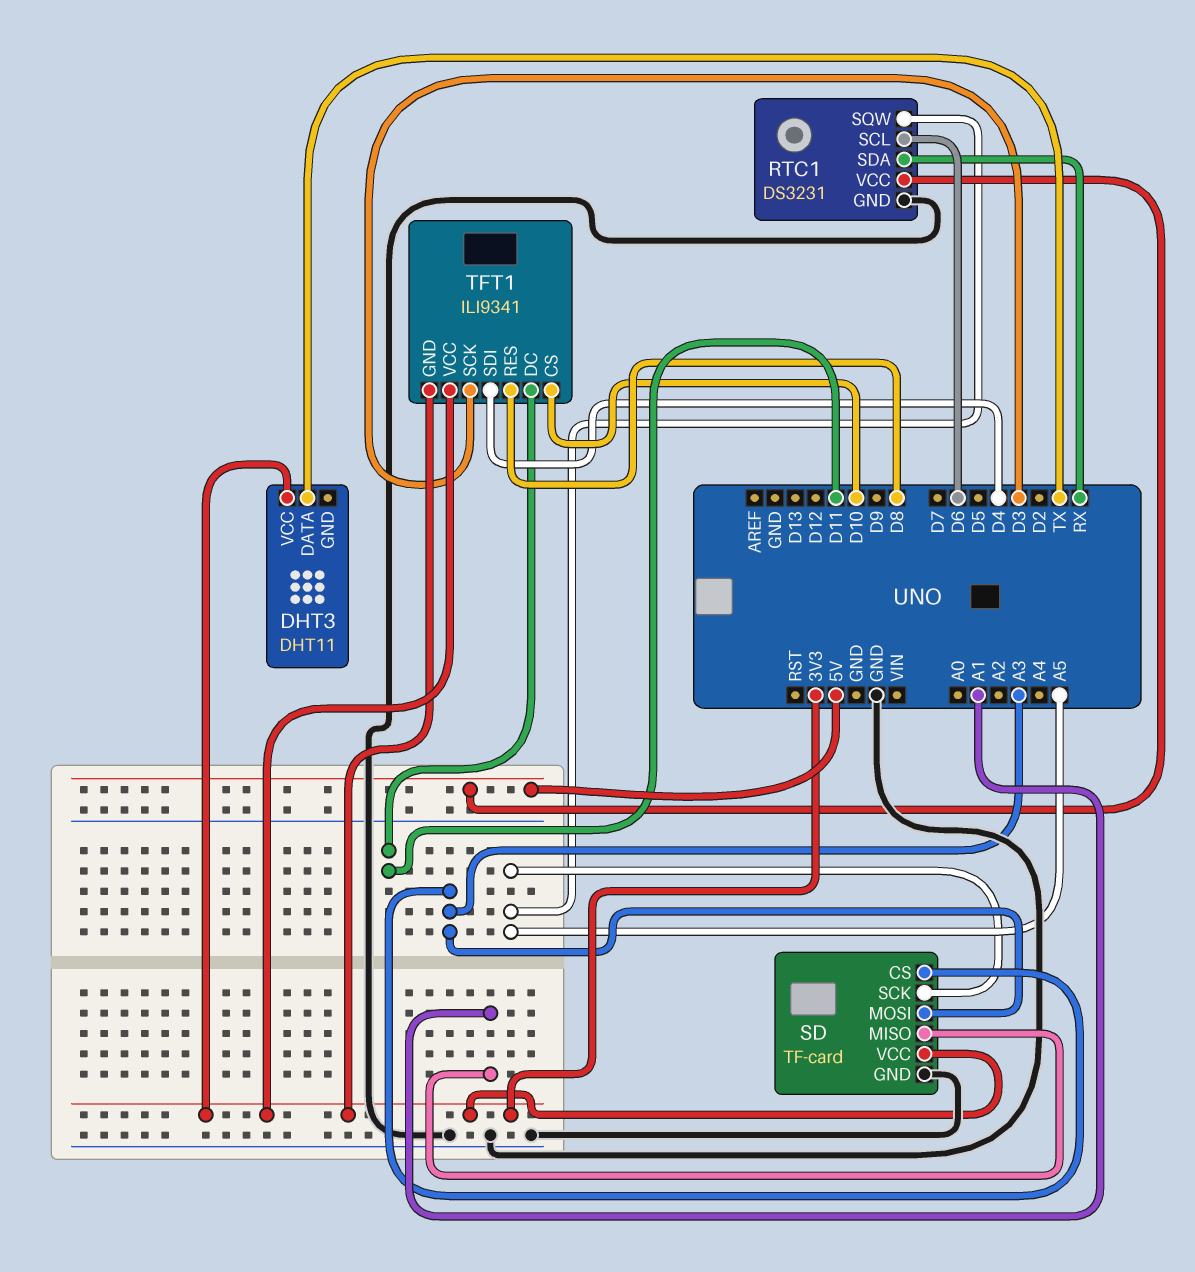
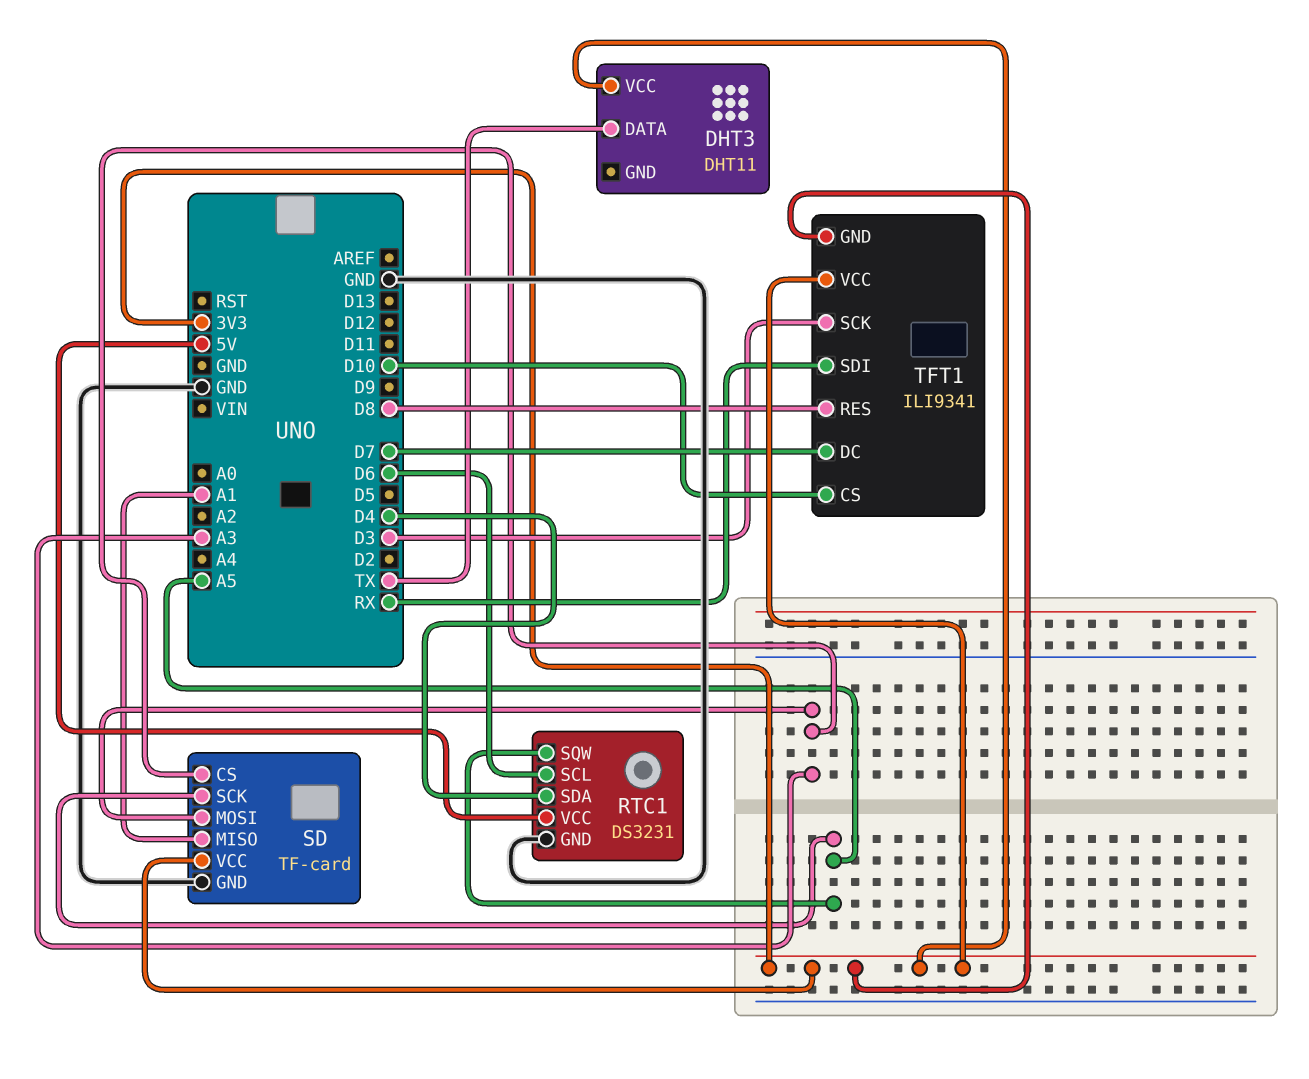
RTC1 pin SDA: RX -> D4
TFT1 pin DC: D11 -> D7
TFT1 pin SDI: D4 -> RX

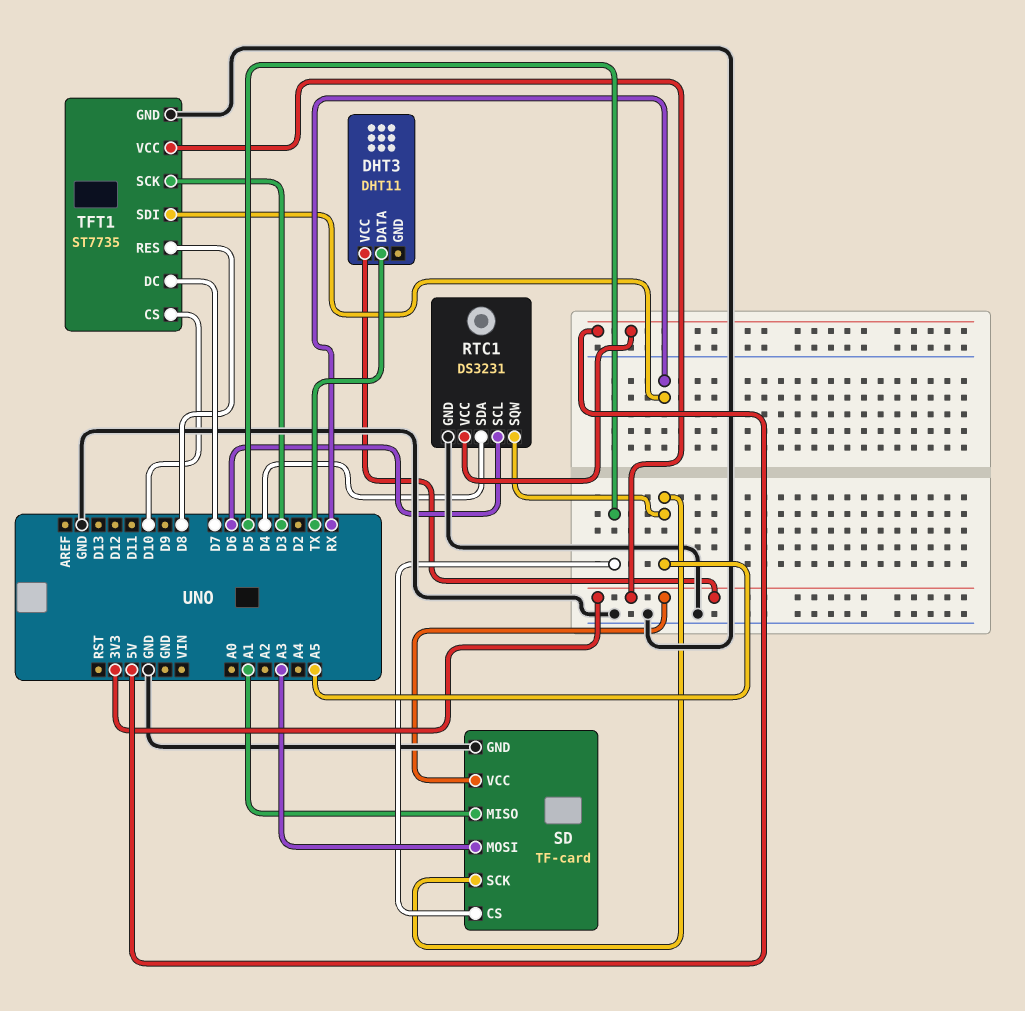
SD pin CS: A3 -> D5
TFT1: ILI9341 -> ST7735
TFT1 pin GND: 3V3 -> GND

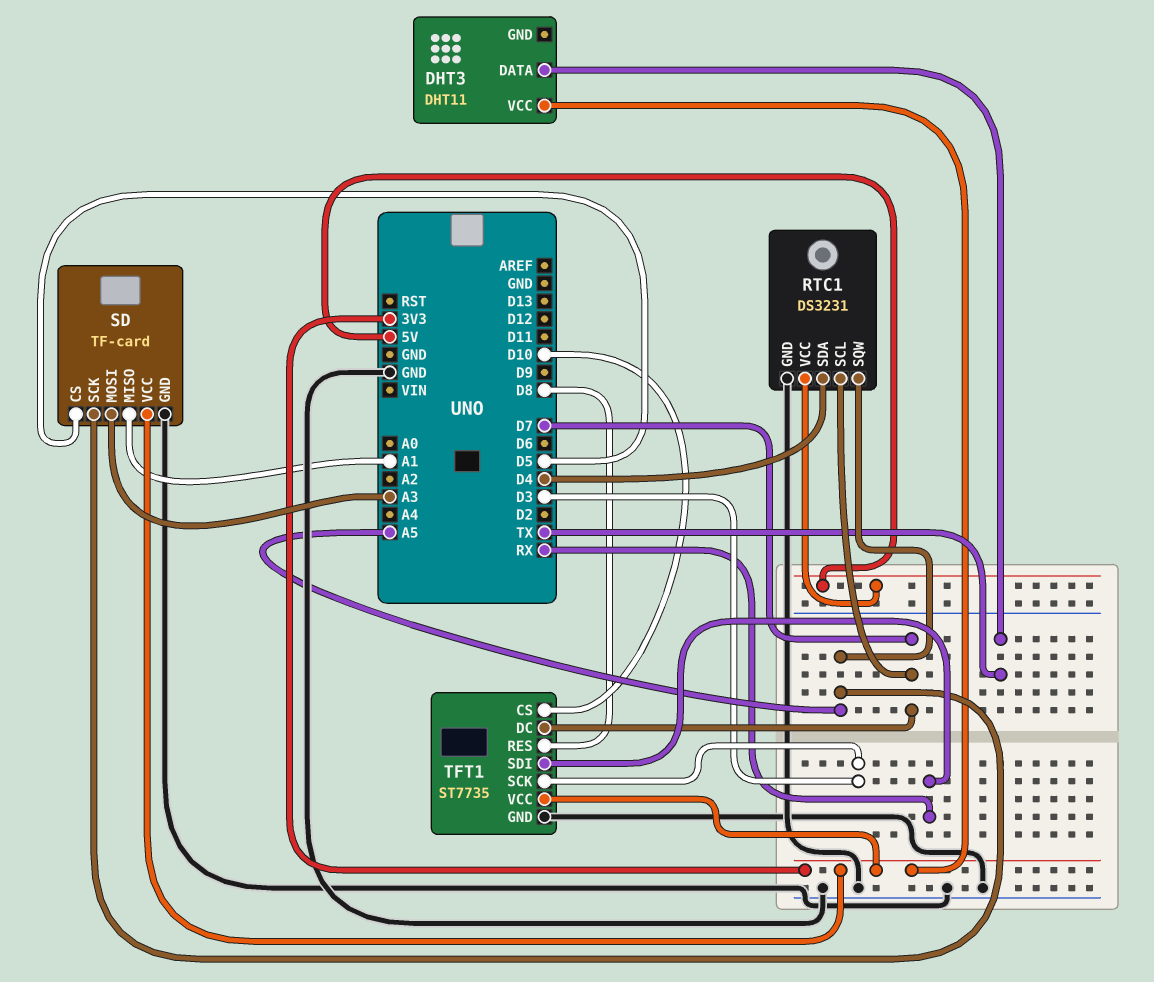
RTC1 pin SCL: D6 -> D7

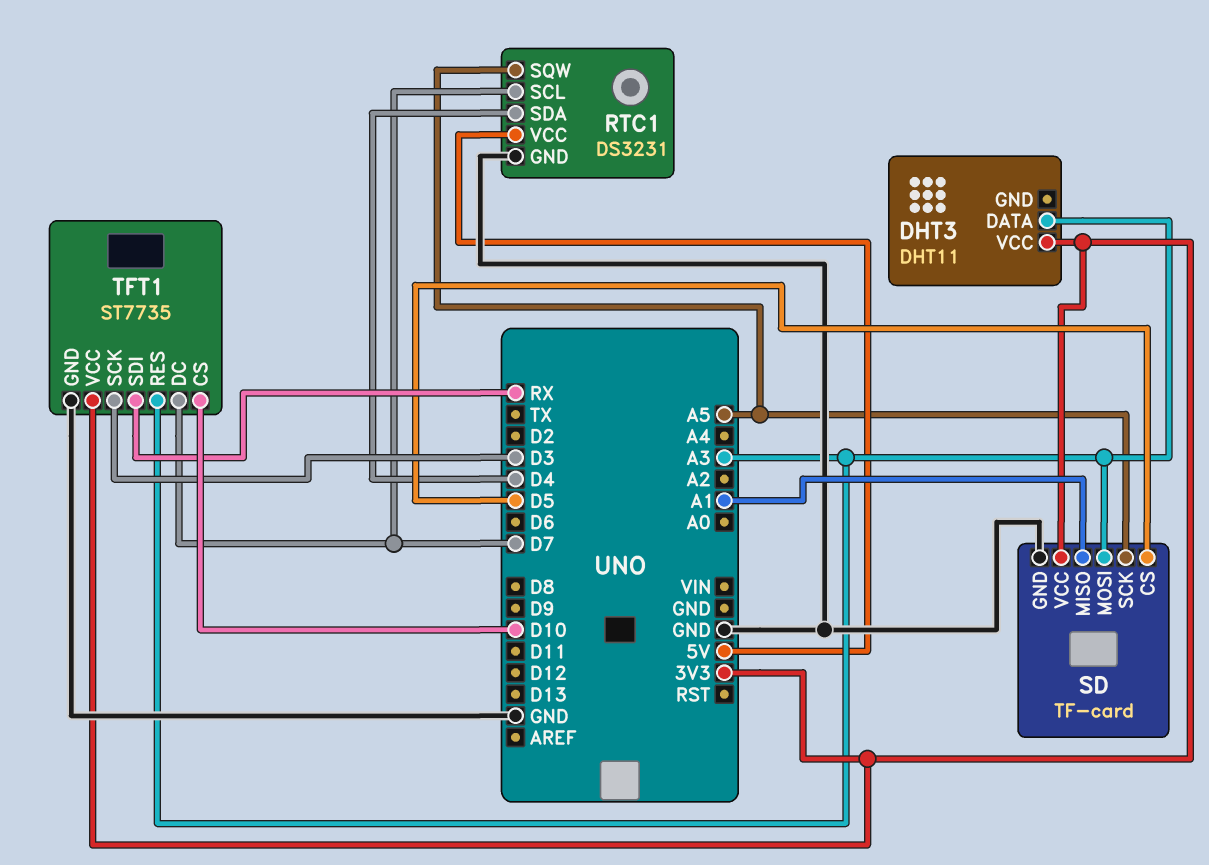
DHT3 pin DATA: TX -> A3
TFT1 pin RES: D8 -> A3

